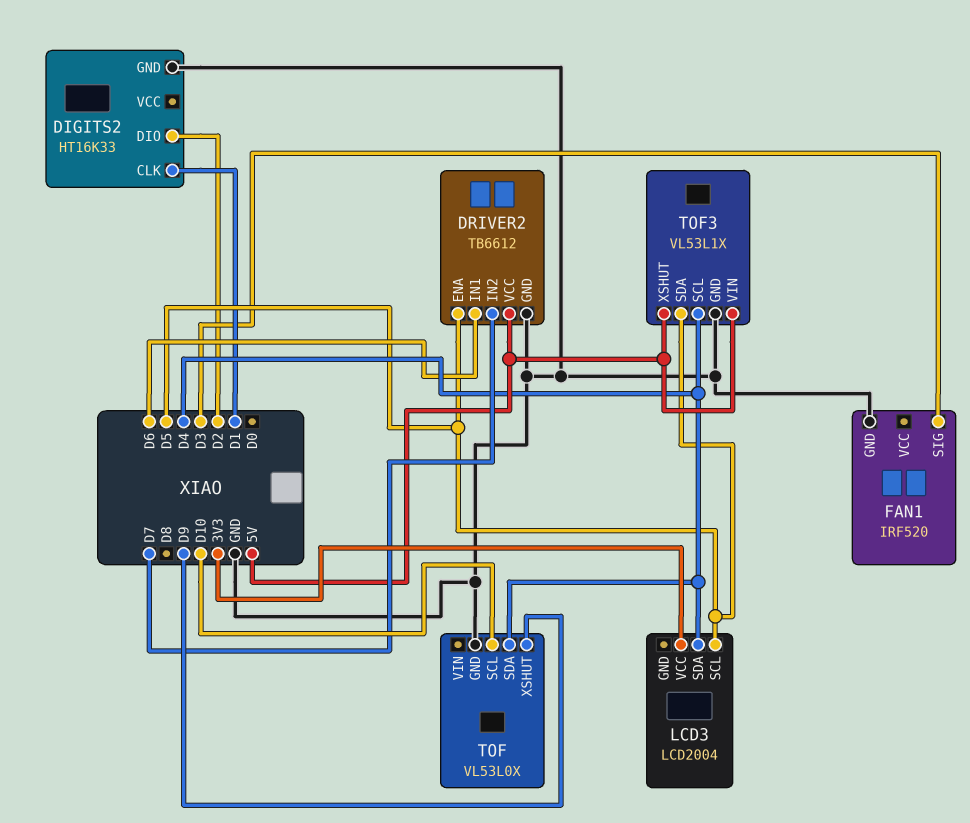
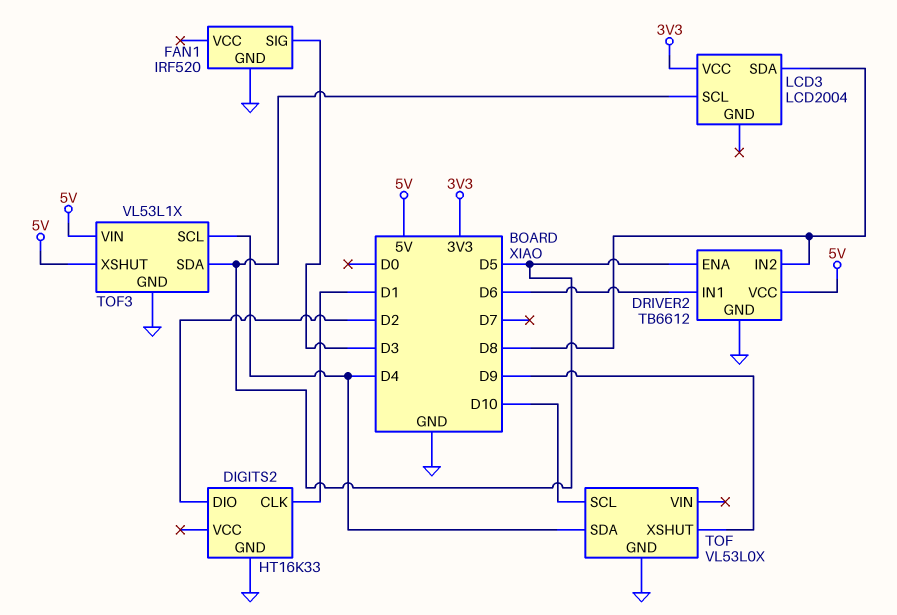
DRIVER2 pin IN2: D7 -> D8
LCD3 pin SDA: D4 -> D8

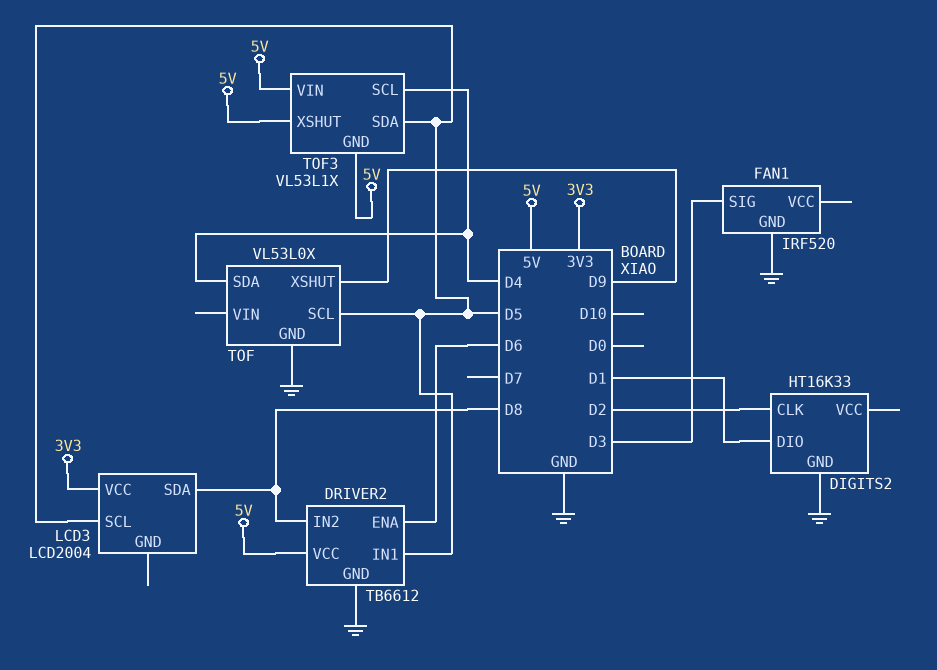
DIGITS2 pin CLK: D1 -> D2
DIGITS2 pin DIO: D2 -> D1
DRIVER2 pin ENA: D5 -> D6
DRIVER2 pin IN1: D6 -> D5
TOF pin SCL: D10 -> D5
TOF3 pin GND: GND -> 5V

